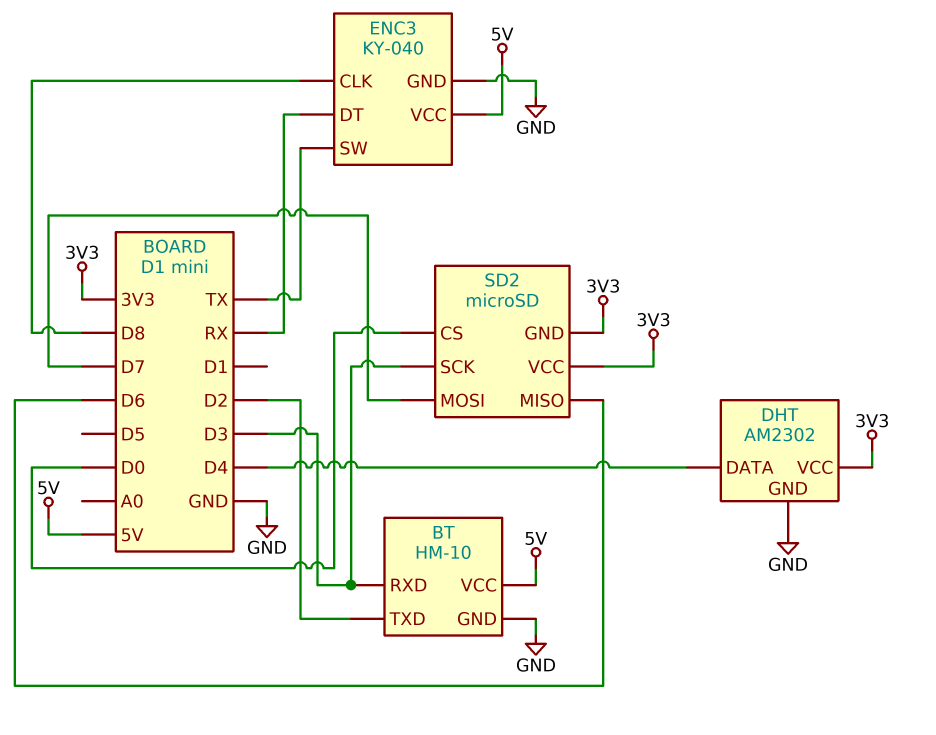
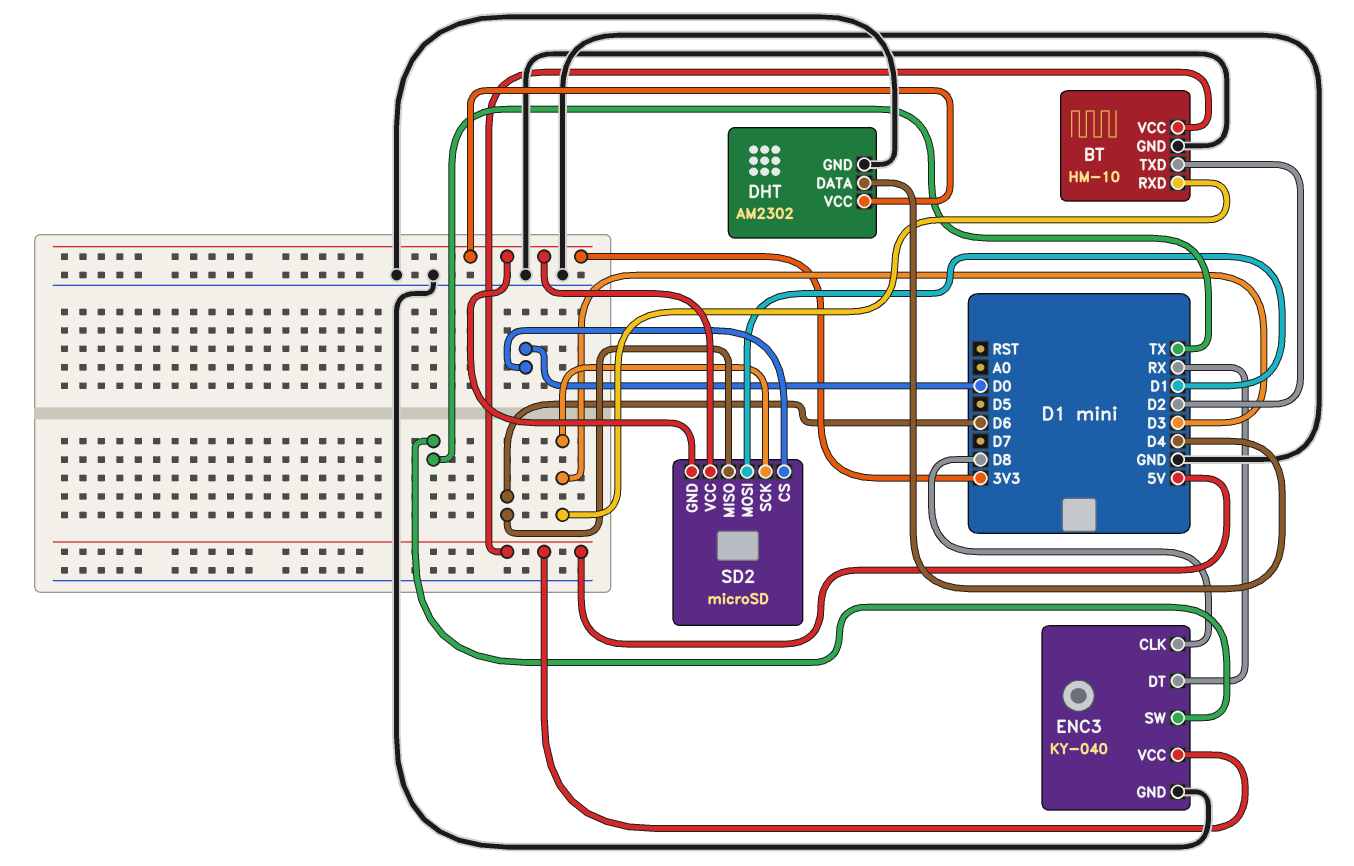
SD2 pin MOSI: D7 -> D1

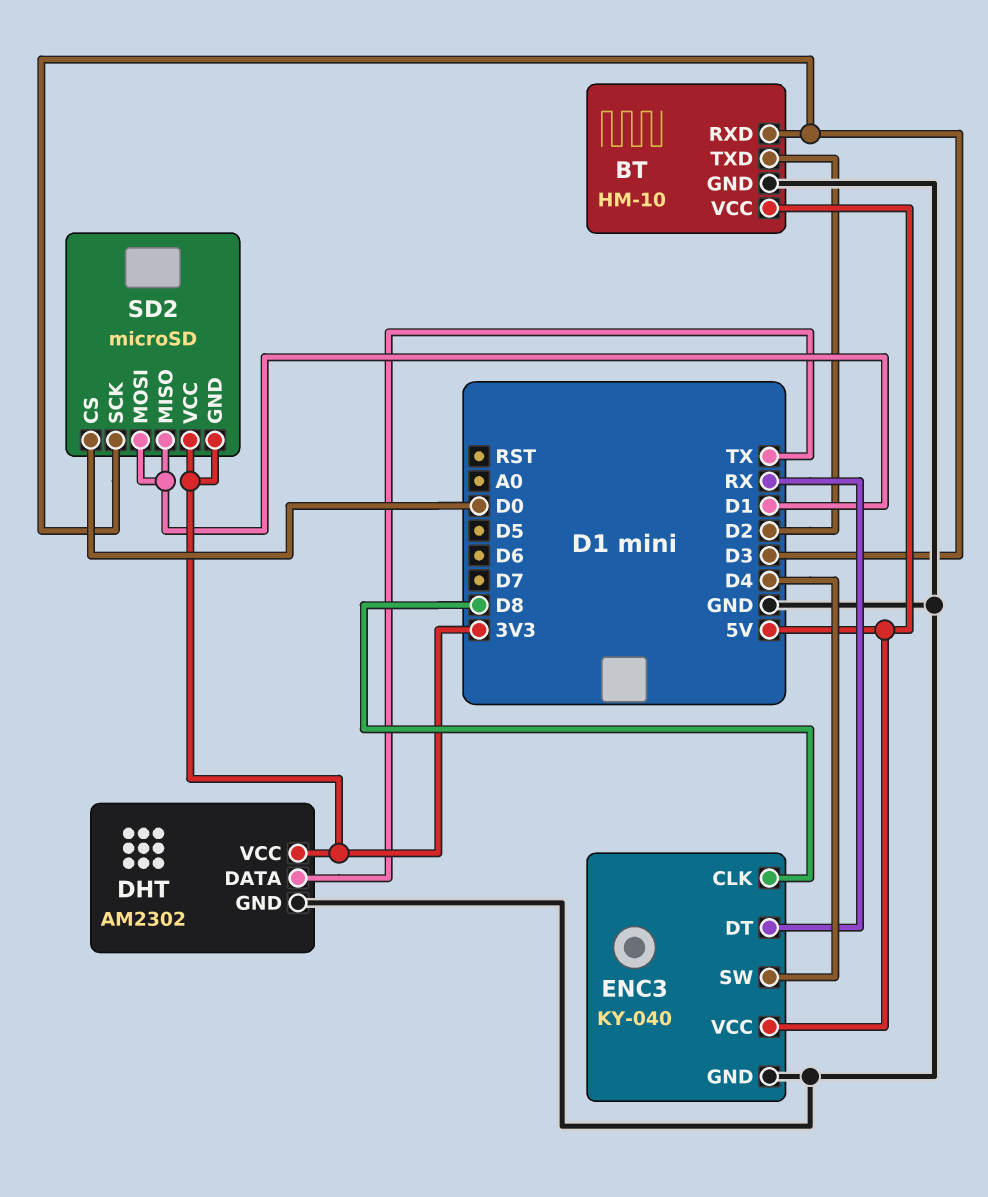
DHT pin DATA: D4 -> TX
ENC3 pin SW: TX -> D4
SD2 pin MISO: D6 -> D1

